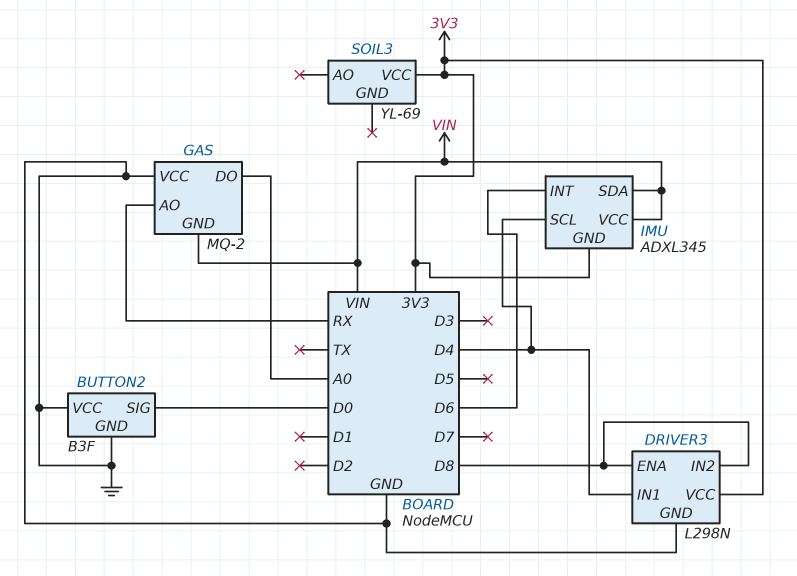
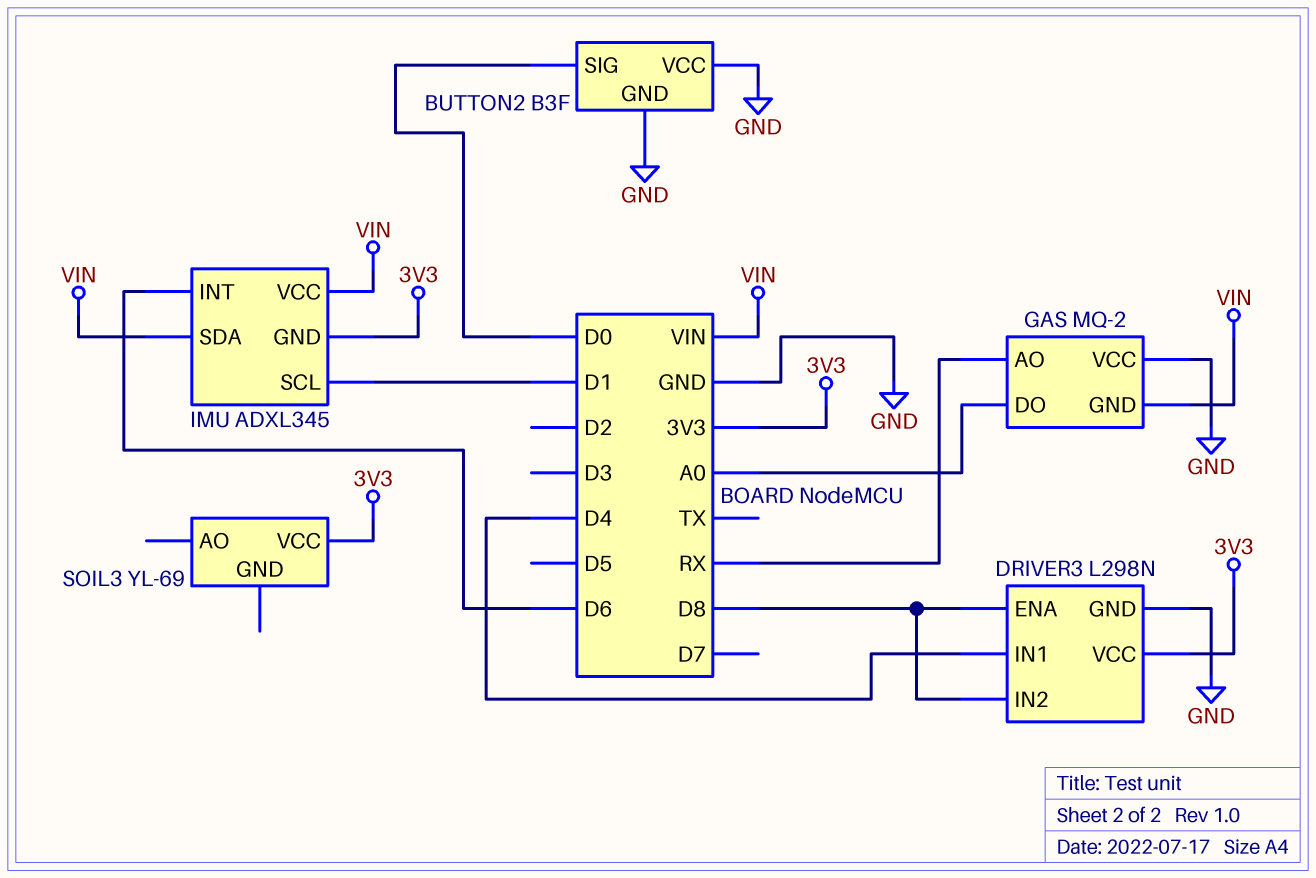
IMU pin SCL: D4 -> D1

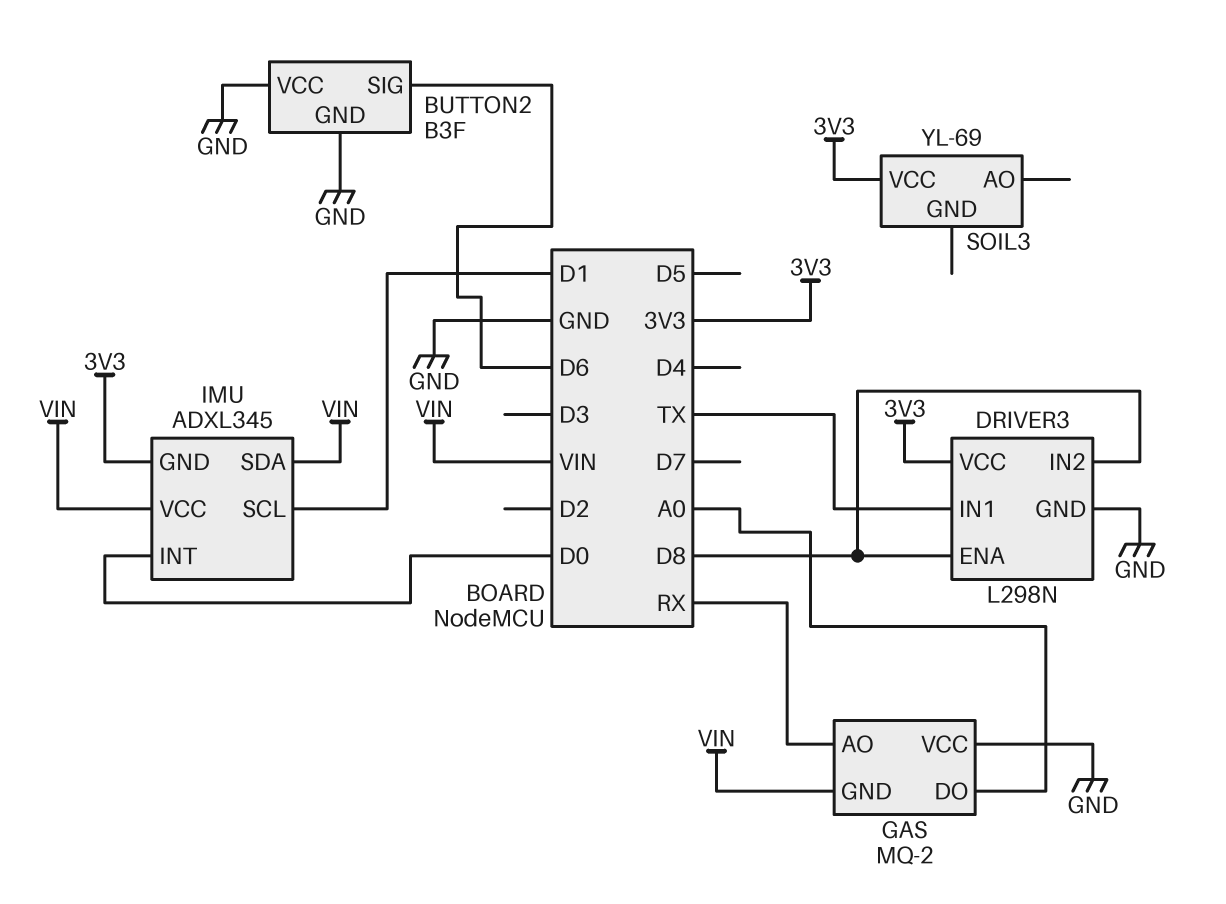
BUTTON2 pin SIG: D0 -> D6
DRIVER3 pin IN1: D4 -> TX
IMU pin INT: D6 -> D0

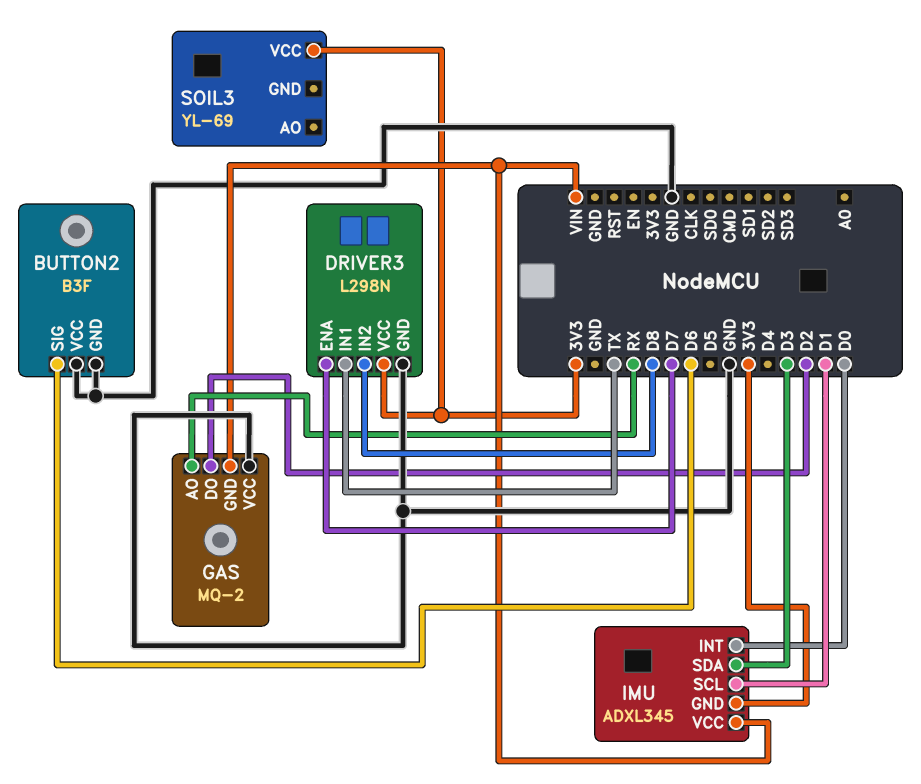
DRIVER3 pin ENA: D8 -> D7
GAS pin DO: A0 -> D2
IMU pin SDA: VIN -> D3

